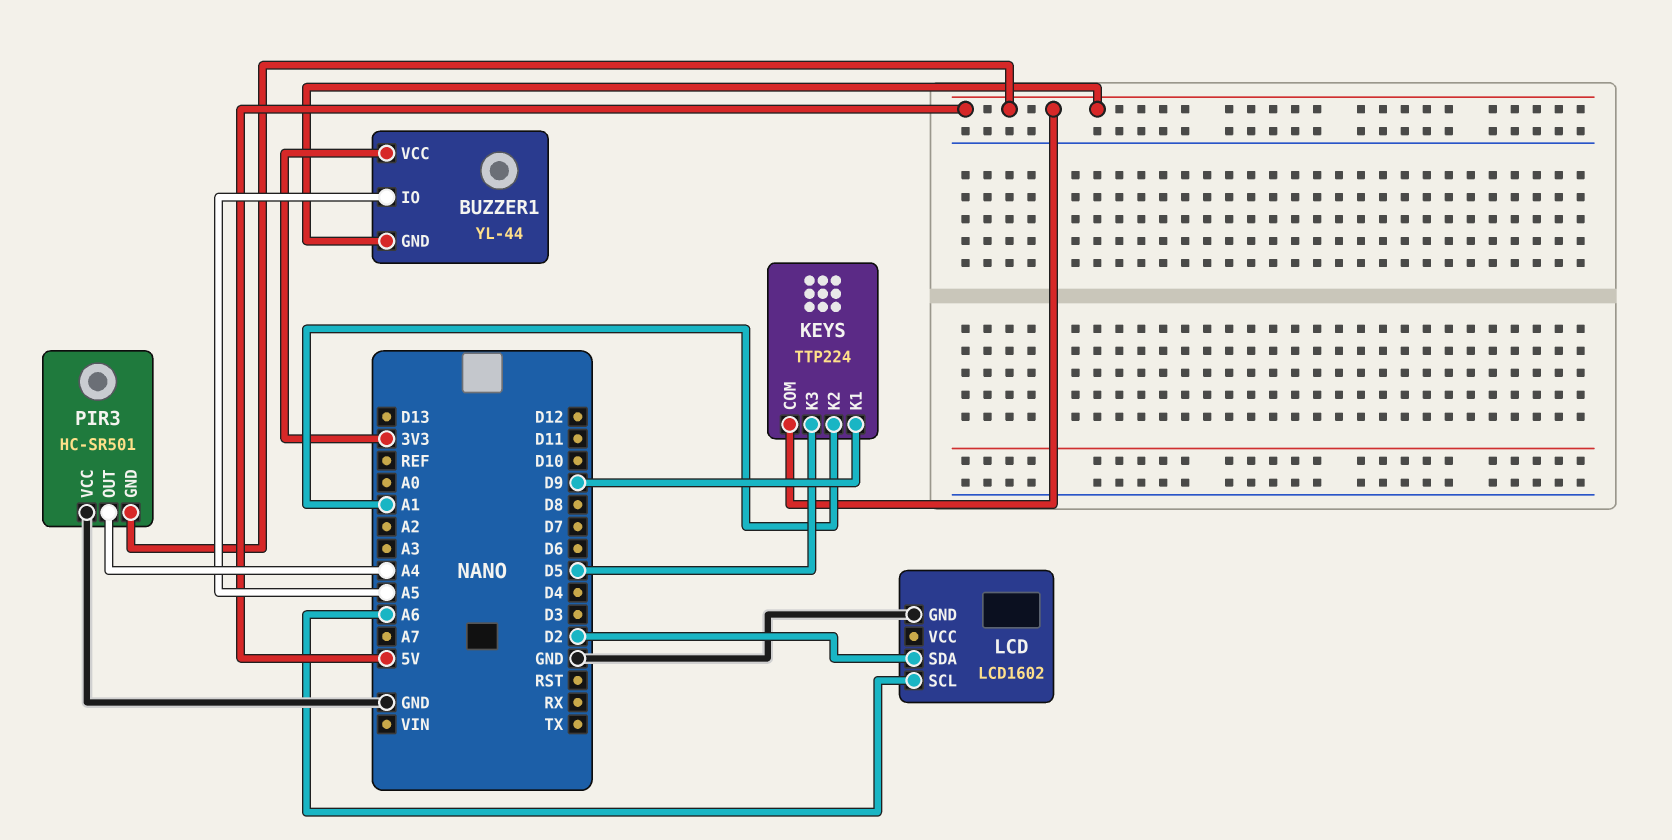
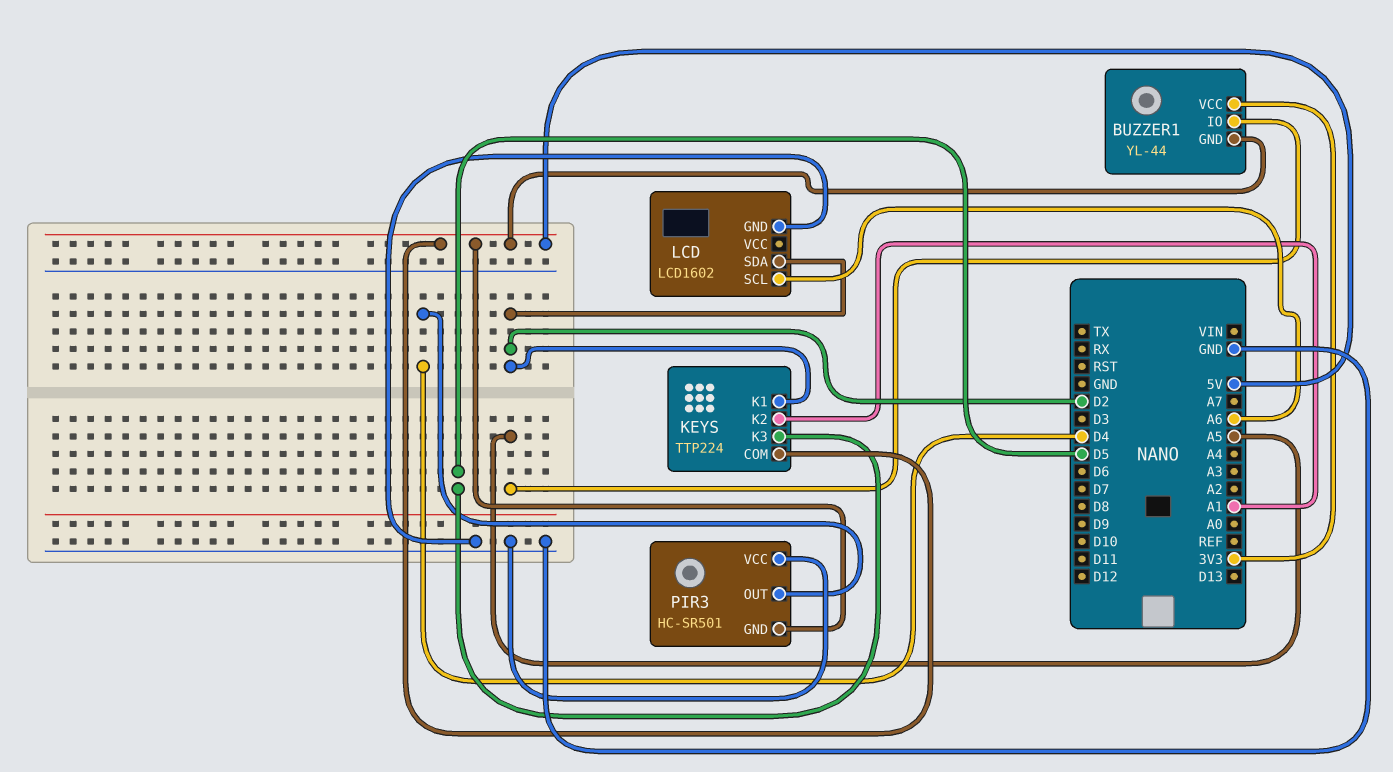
KEYS pin K1: D9 -> D2
PIR3 pin OUT: A4 -> D4

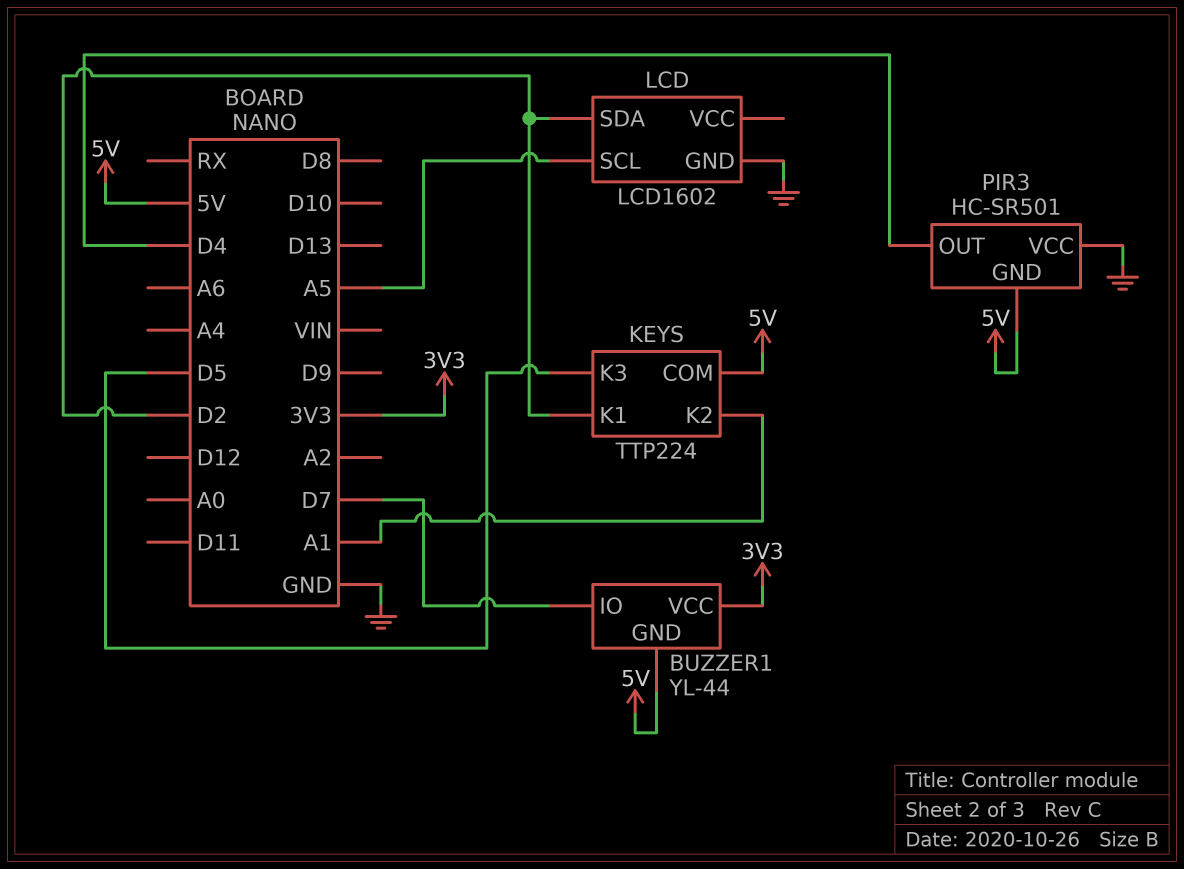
BUZZER1 pin IO: A5 -> D7
LCD pin SCL: A6 -> A5

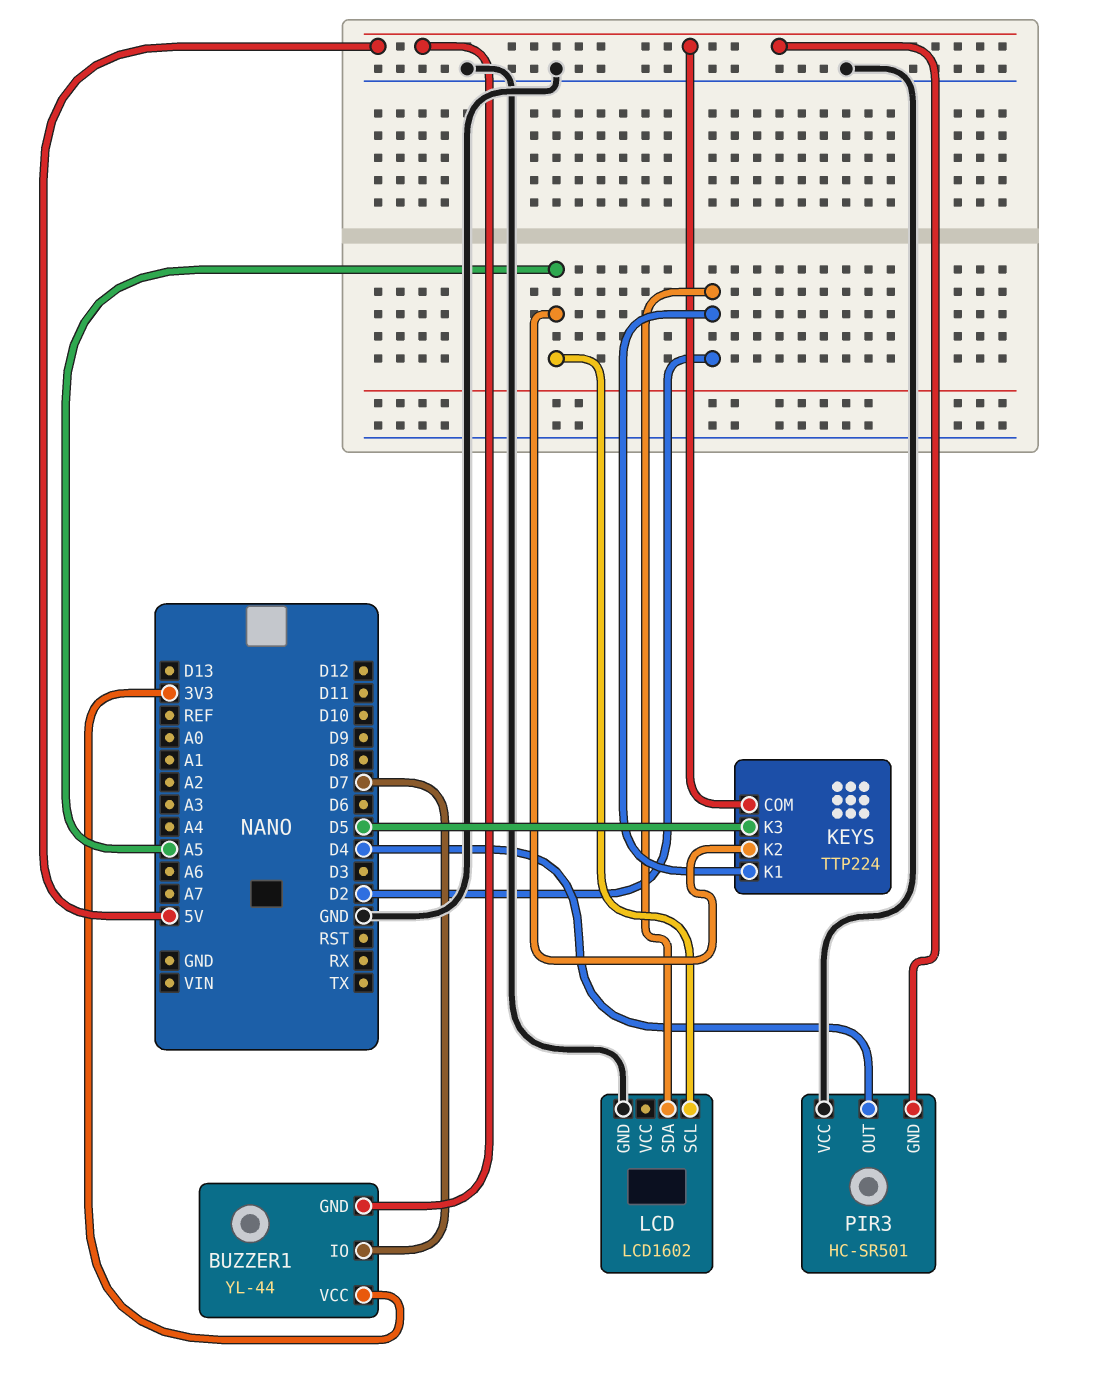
KEYS pin K2: A1 -> A5

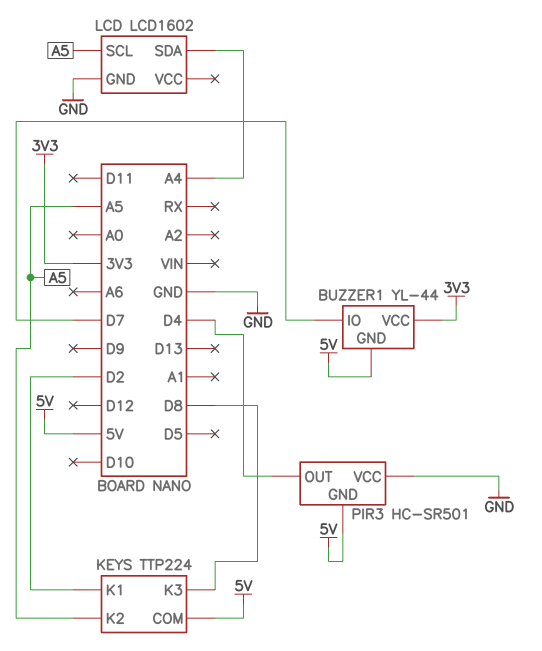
KEYS pin K3: D5 -> D8
LCD pin SDA: D2 -> A4

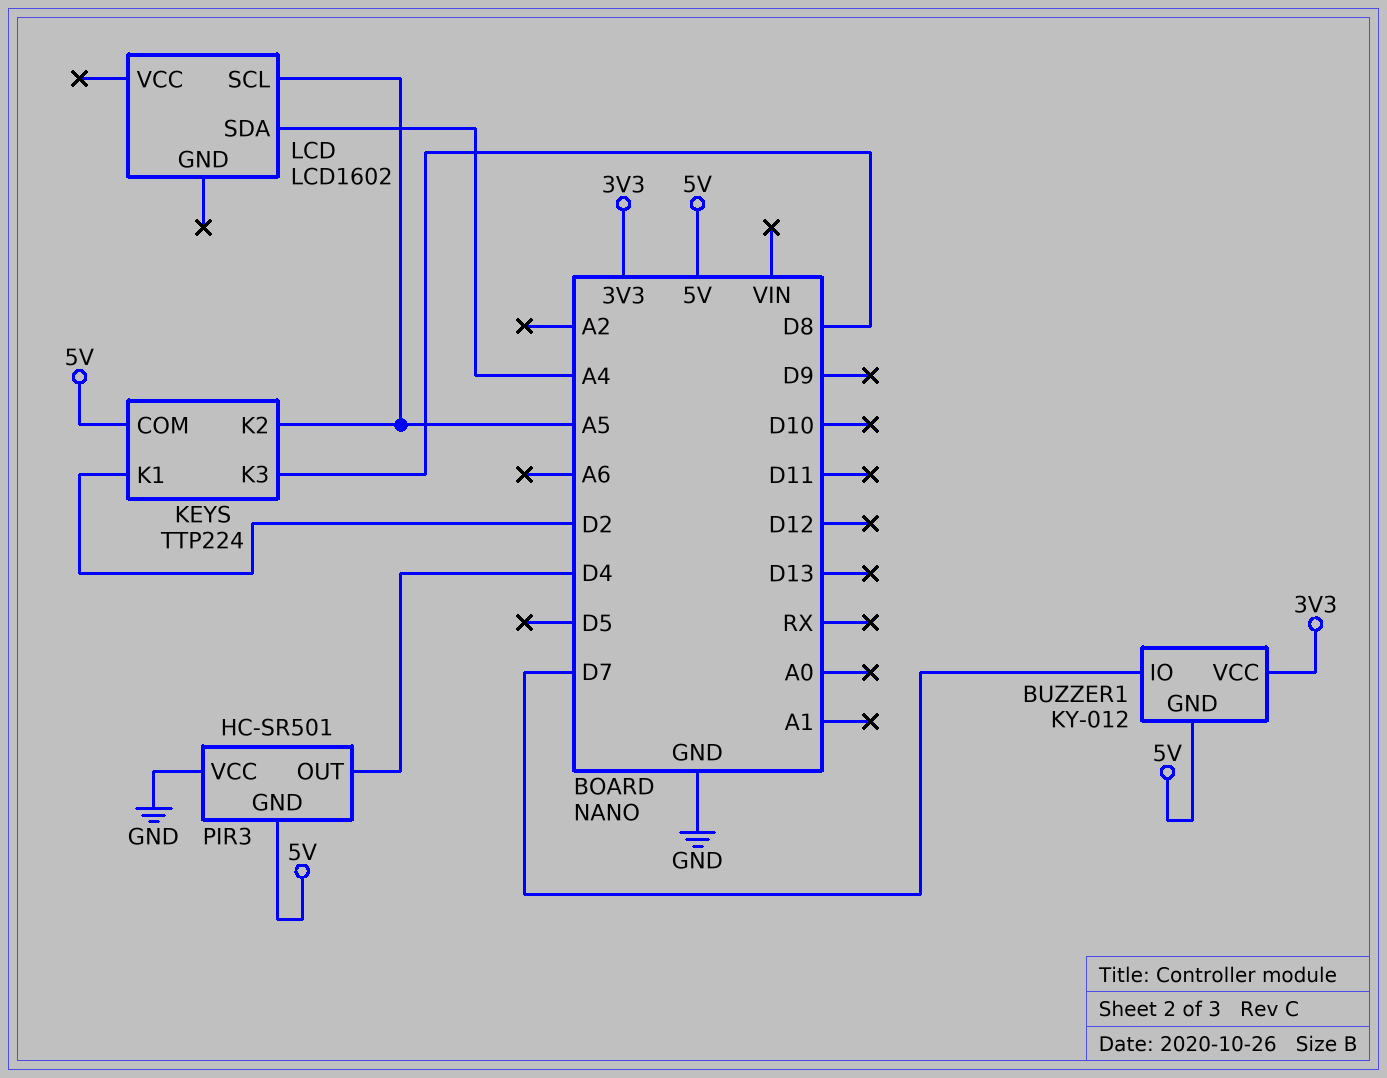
BUZZER1: YL-44 -> KY-012
LCD pin GND: GND -> none

